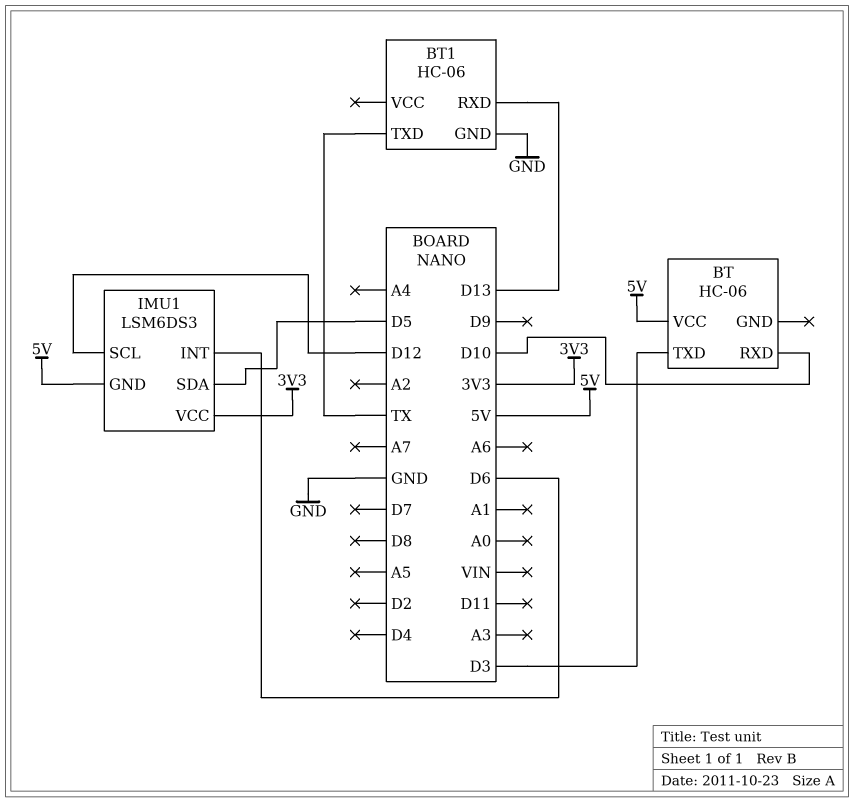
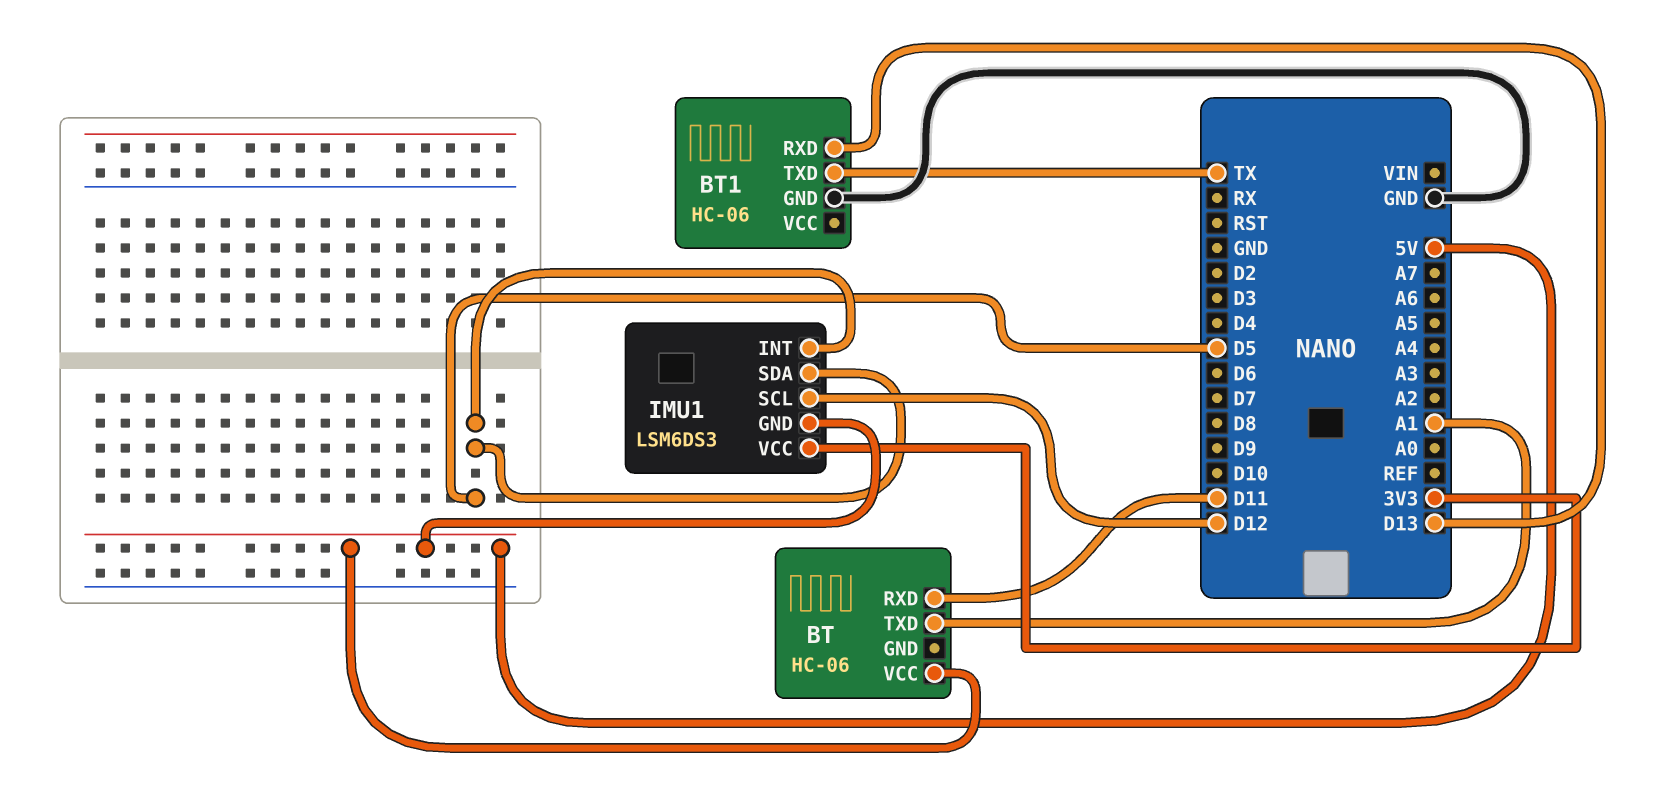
BT pin RXD: D10 -> D11
BT pin TXD: D3 -> A1
IMU1 pin INT: D6 -> D5

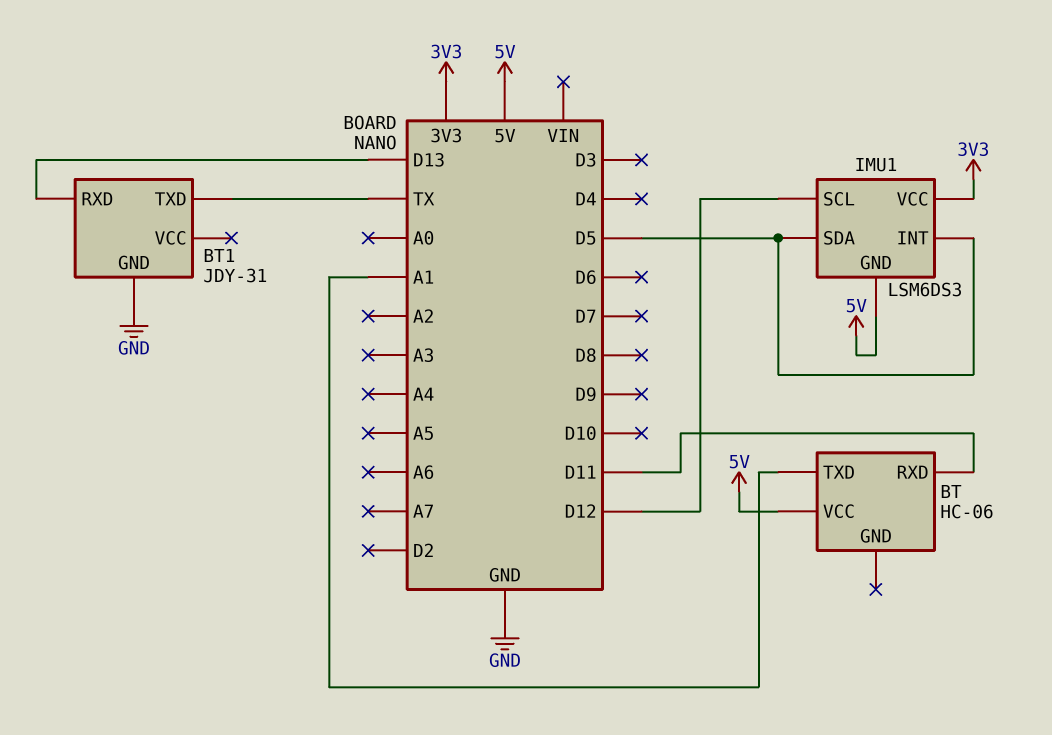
BT1: HC-06 -> JDY-31

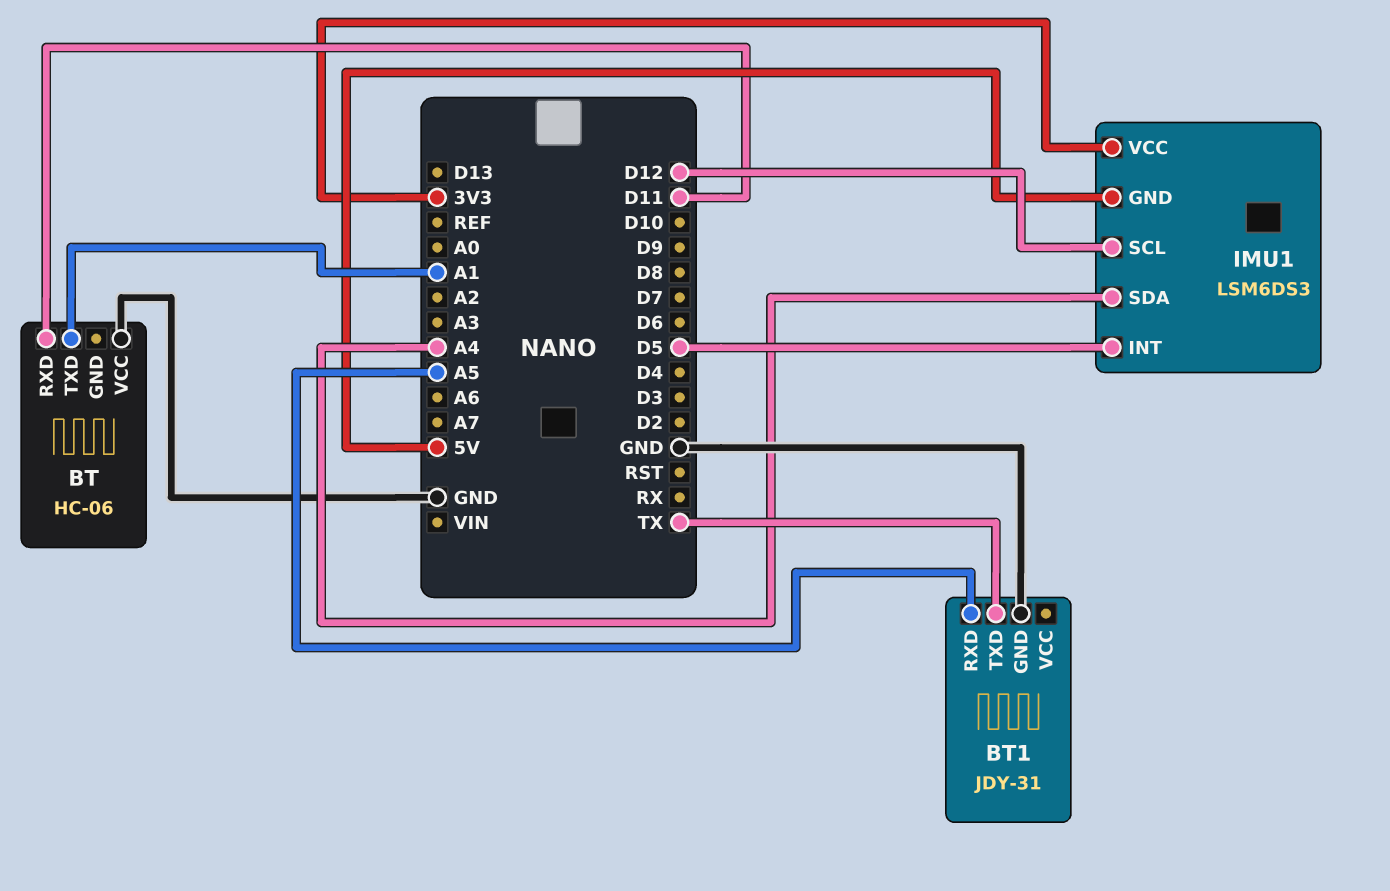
BT pin VCC: 5V -> GND
BT1 pin RXD: D13 -> A5
IMU1 pin SDA: D5 -> A4

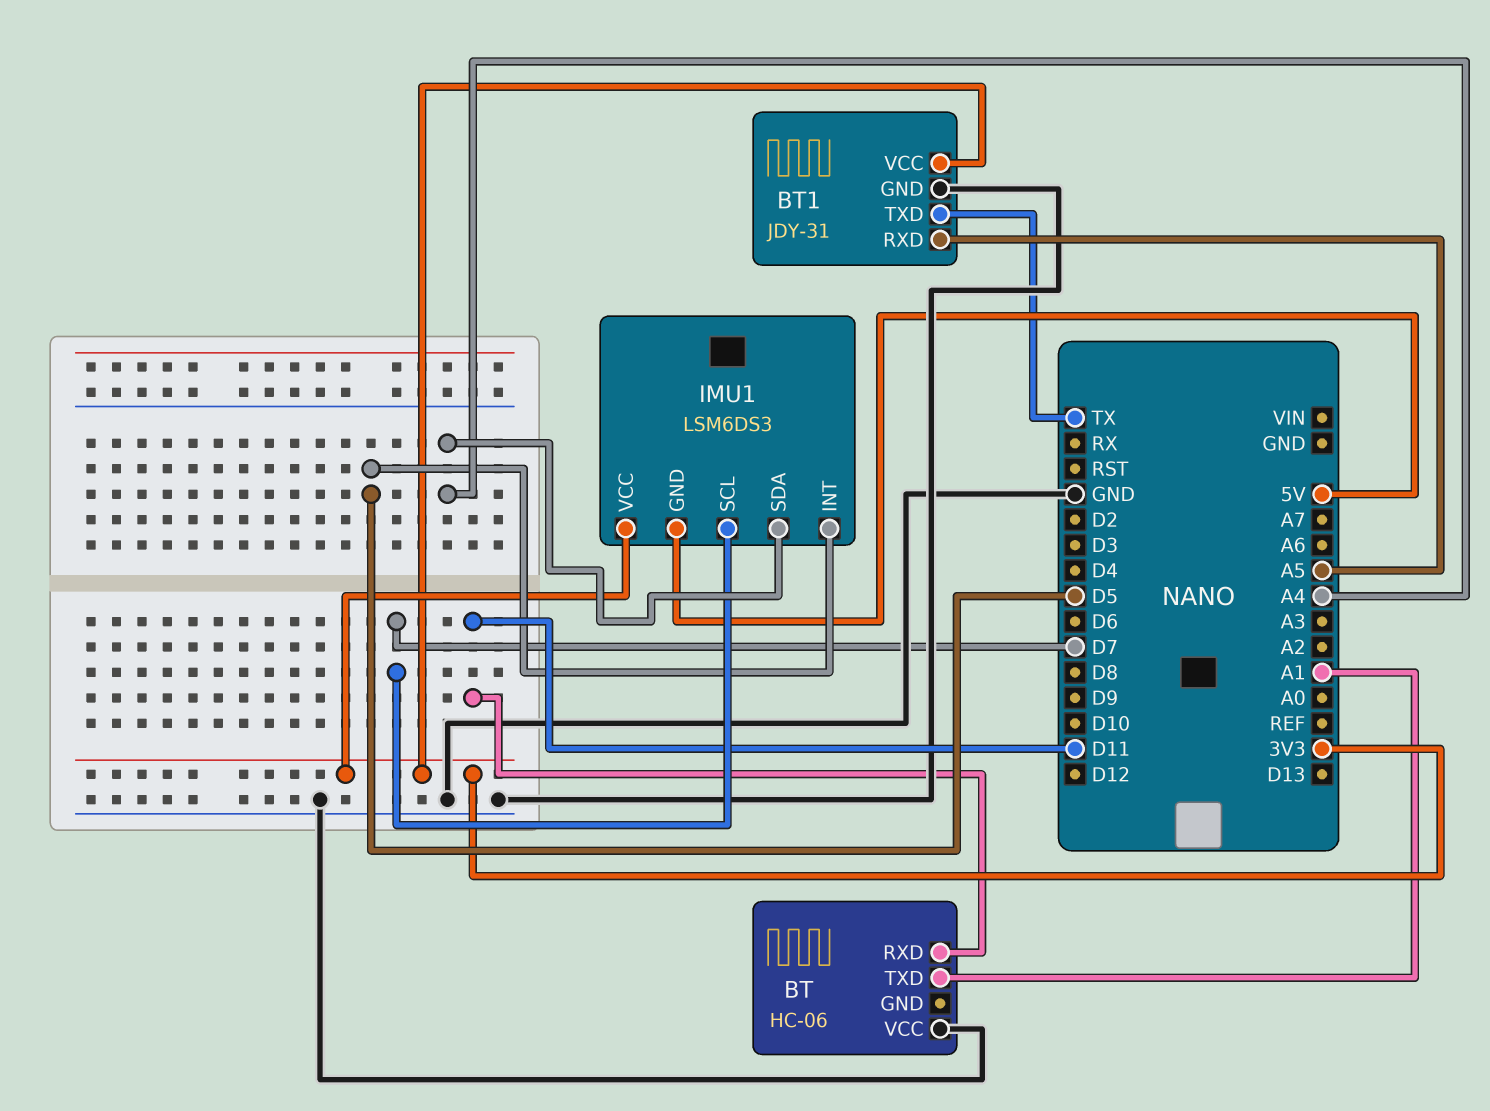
BT1 pin VCC: none -> 3V3
IMU1 pin SCL: D12 -> D7

